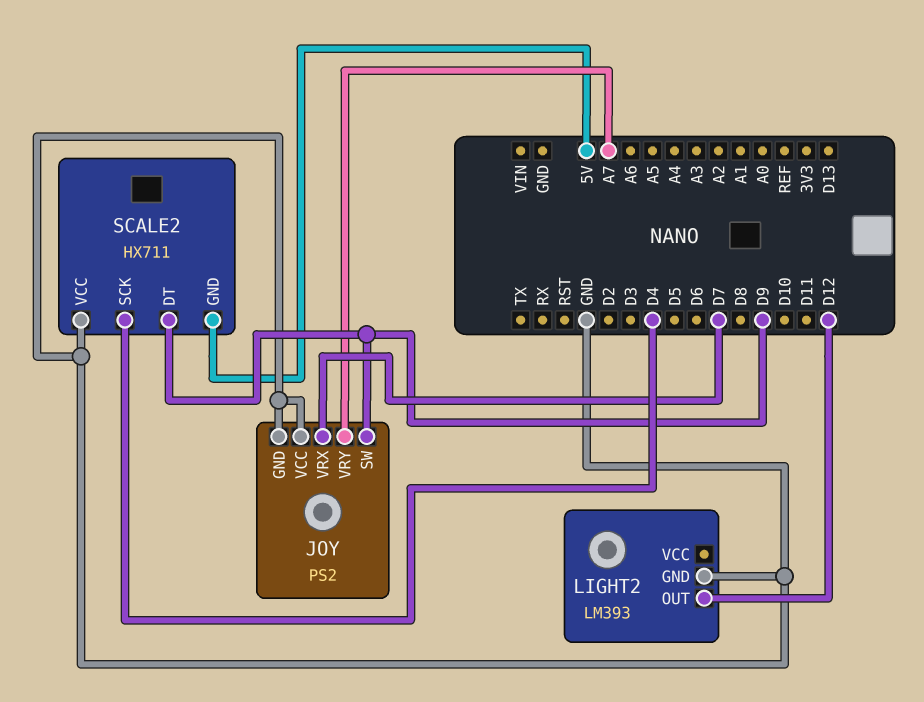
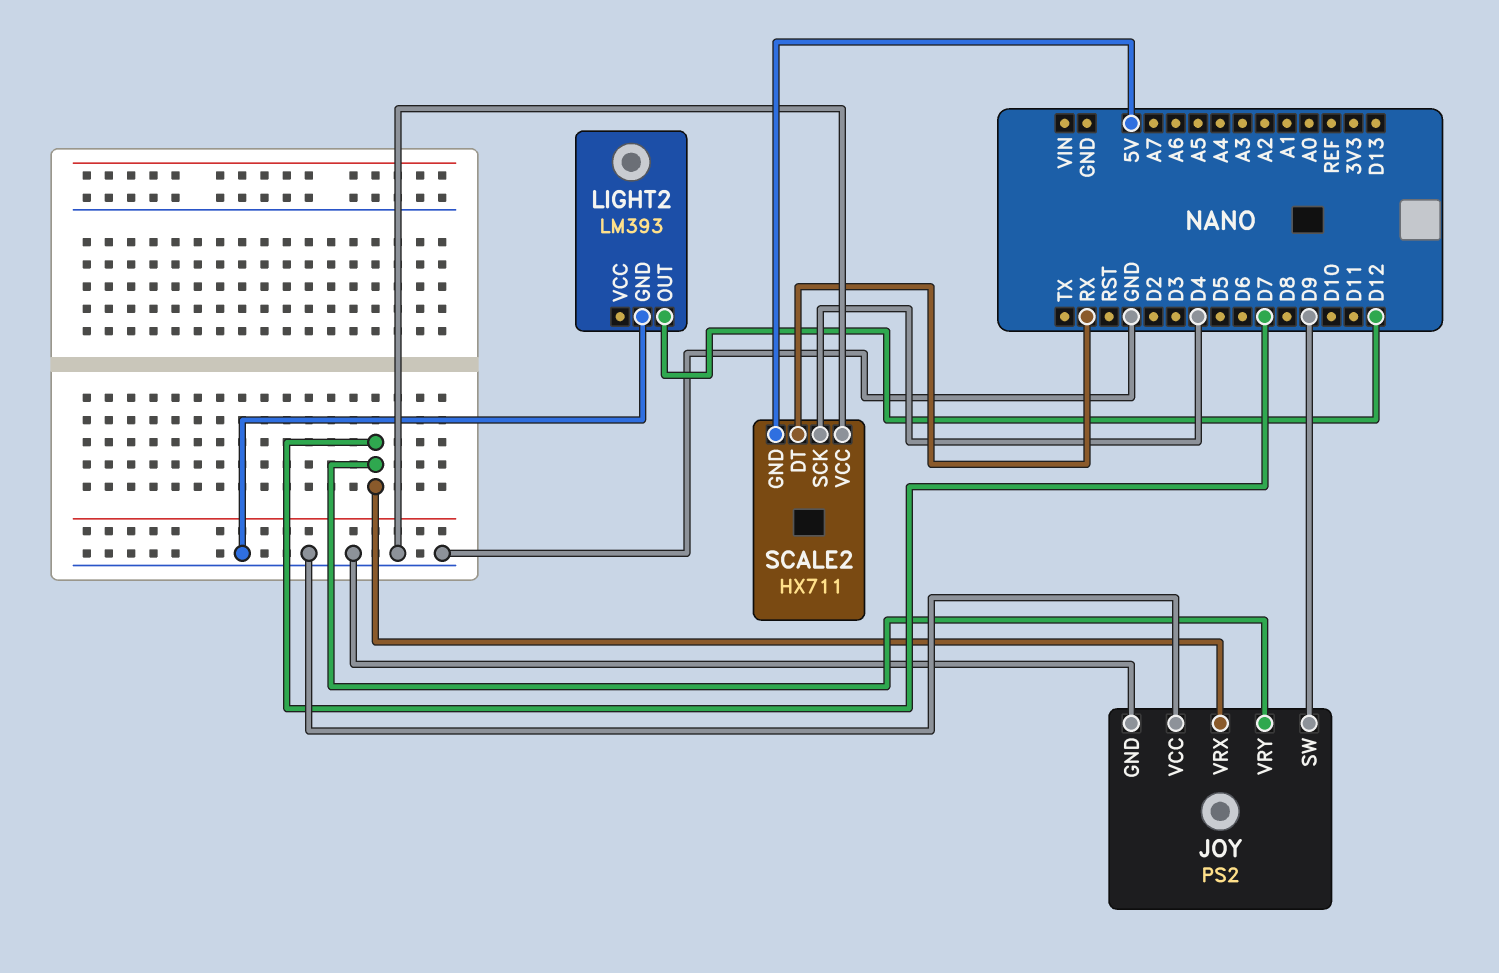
JOY pin VRY: A7 -> D7
SCALE2 pin DT: D9 -> RX

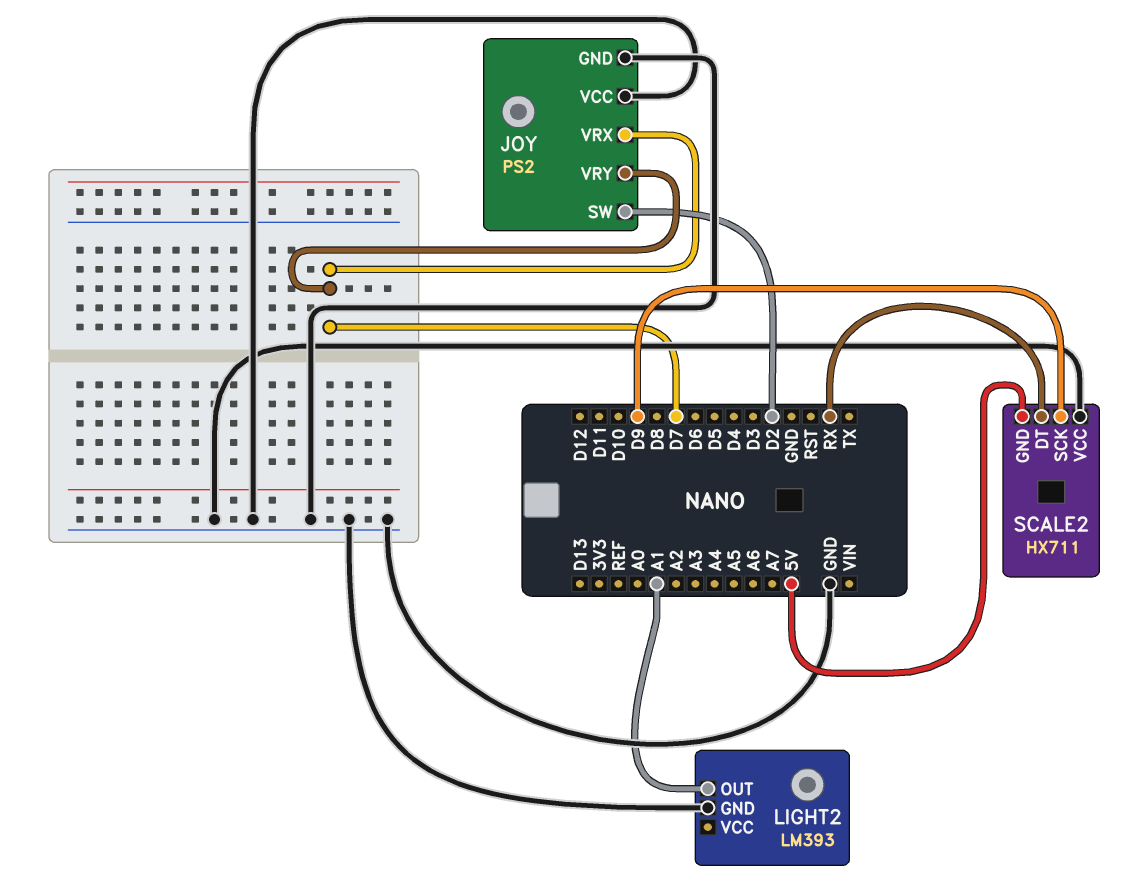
JOY pin SW: D9 -> D2
LIGHT2 pin OUT: D12 -> A1
SCALE2 pin SCK: D4 -> D9

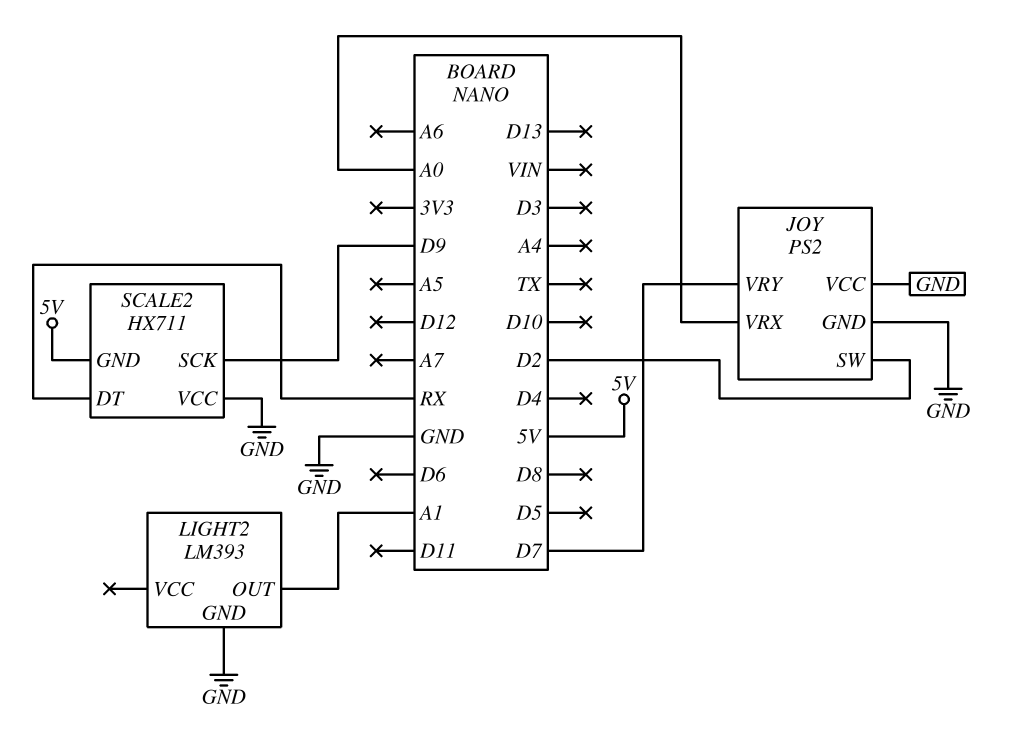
JOY pin VRX: D7 -> A0

